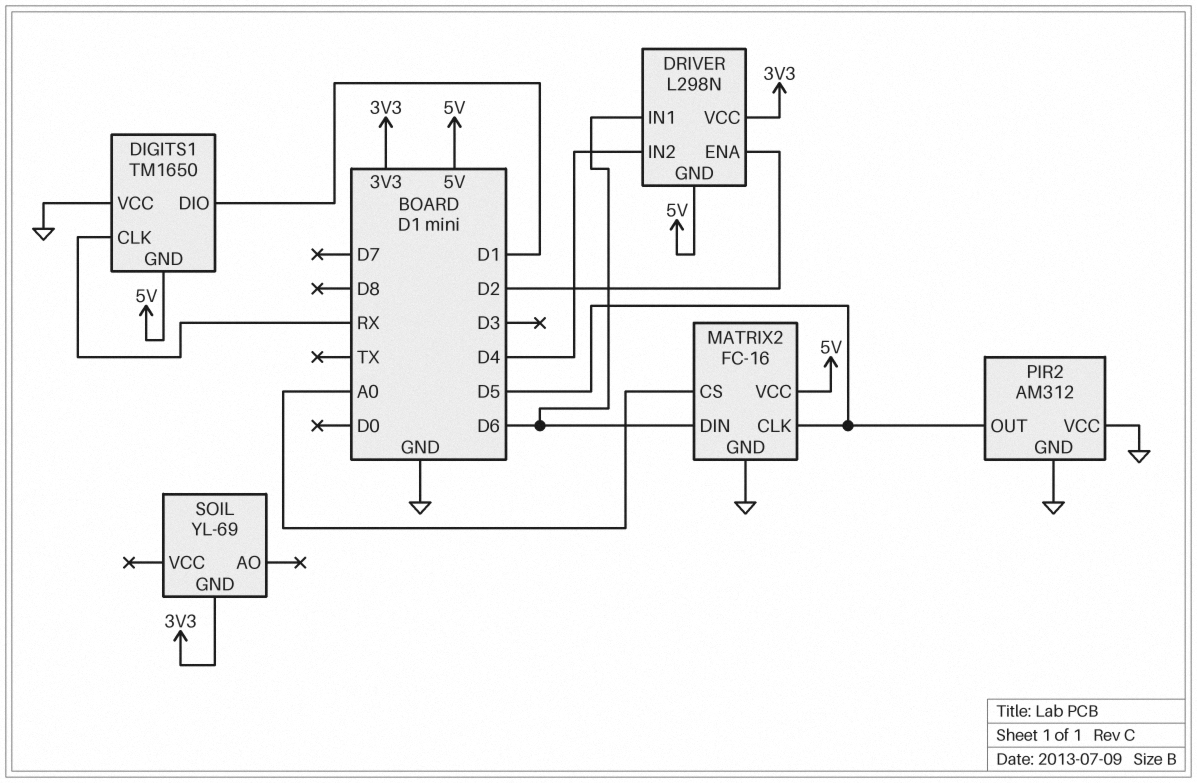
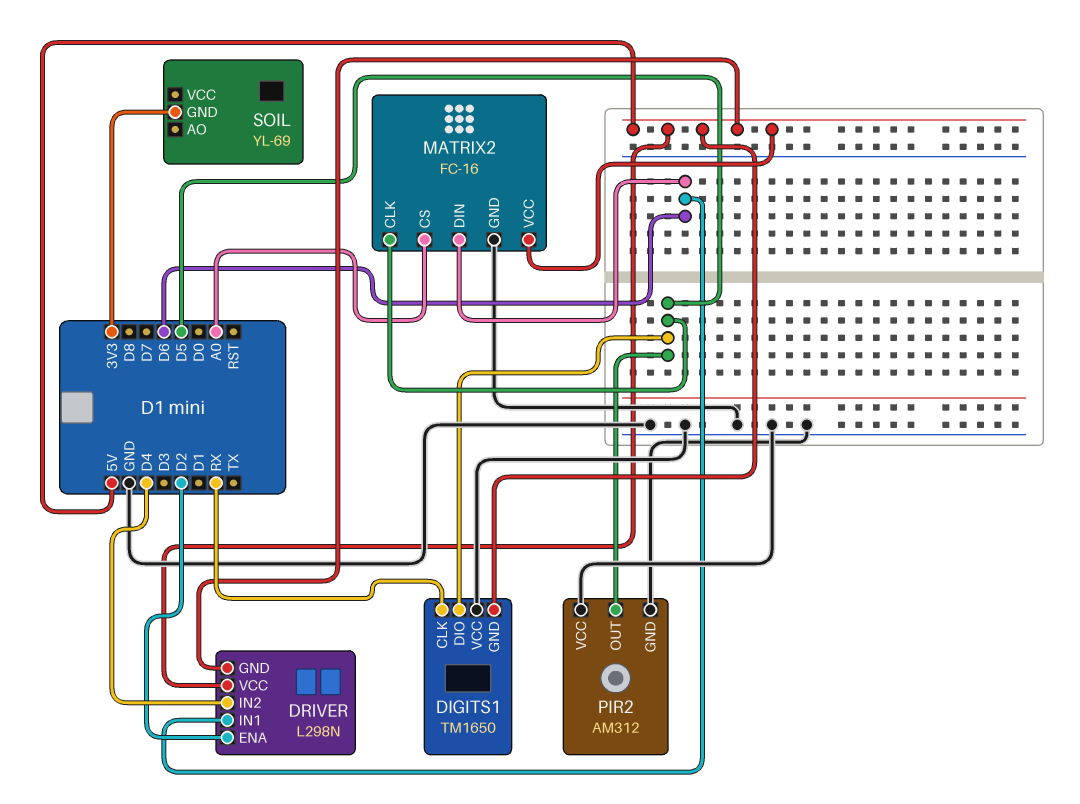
DIGITS1 pin DIO: D1 -> D5
DRIVER pin VCC: 3V3 -> 5V

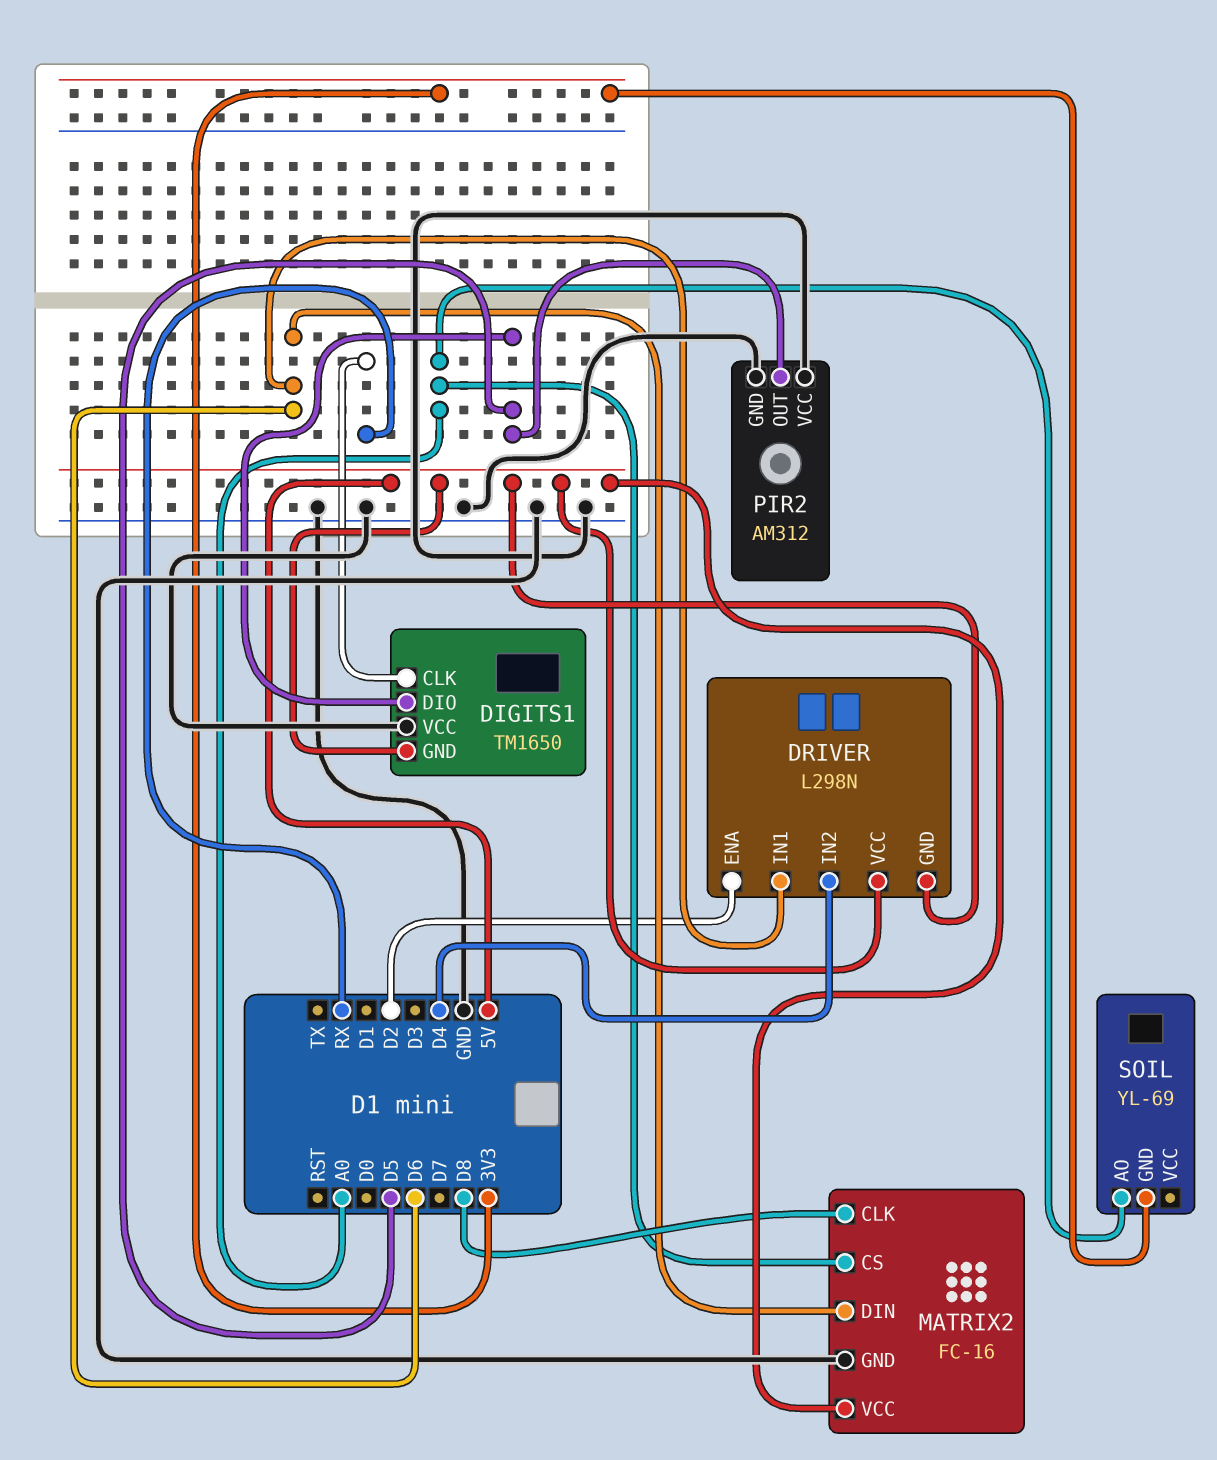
MATRIX2 pin CLK: D5 -> D8
SOIL pin AO: none -> A0

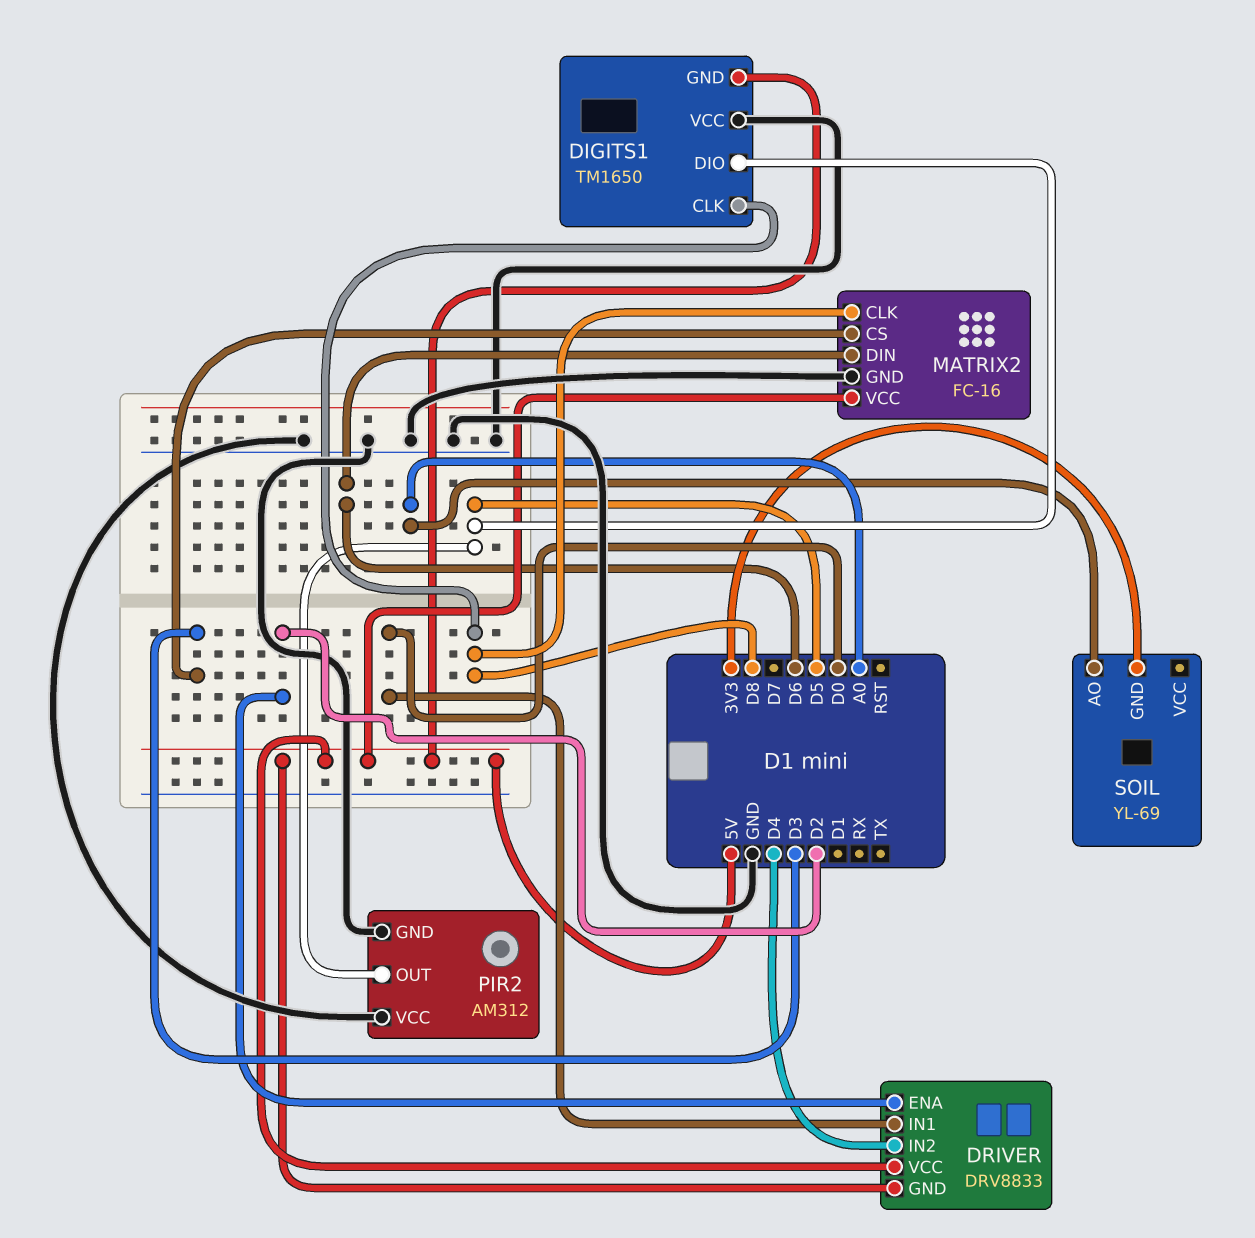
DIGITS1 pin CLK: RX -> D8
DRIVER: L298N -> DRV8833
DRIVER pin IN1: D6 -> D0
MATRIX2 pin CS: A0 -> D3

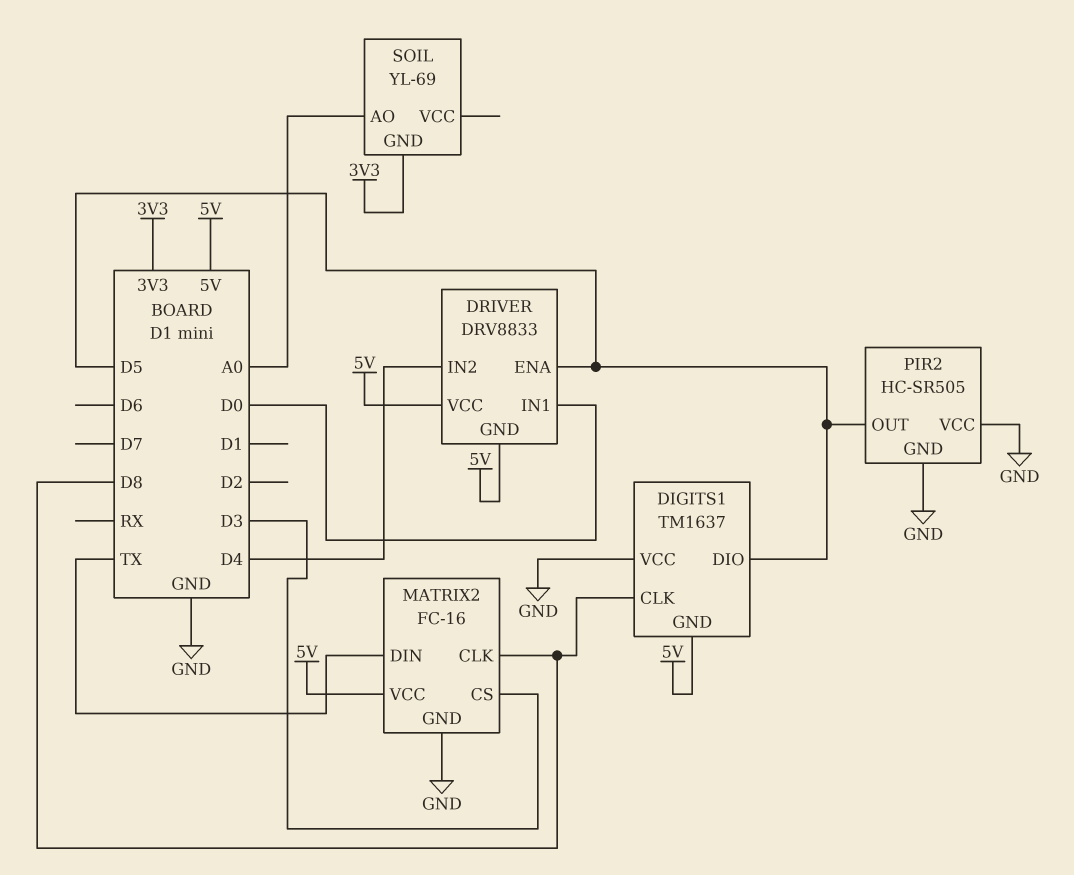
DIGITS1: TM1650 -> TM1637
DRIVER pin ENA: D2 -> D5
MATRIX2 pin DIN: D6 -> TX
PIR2: AM312 -> HC-SR505

